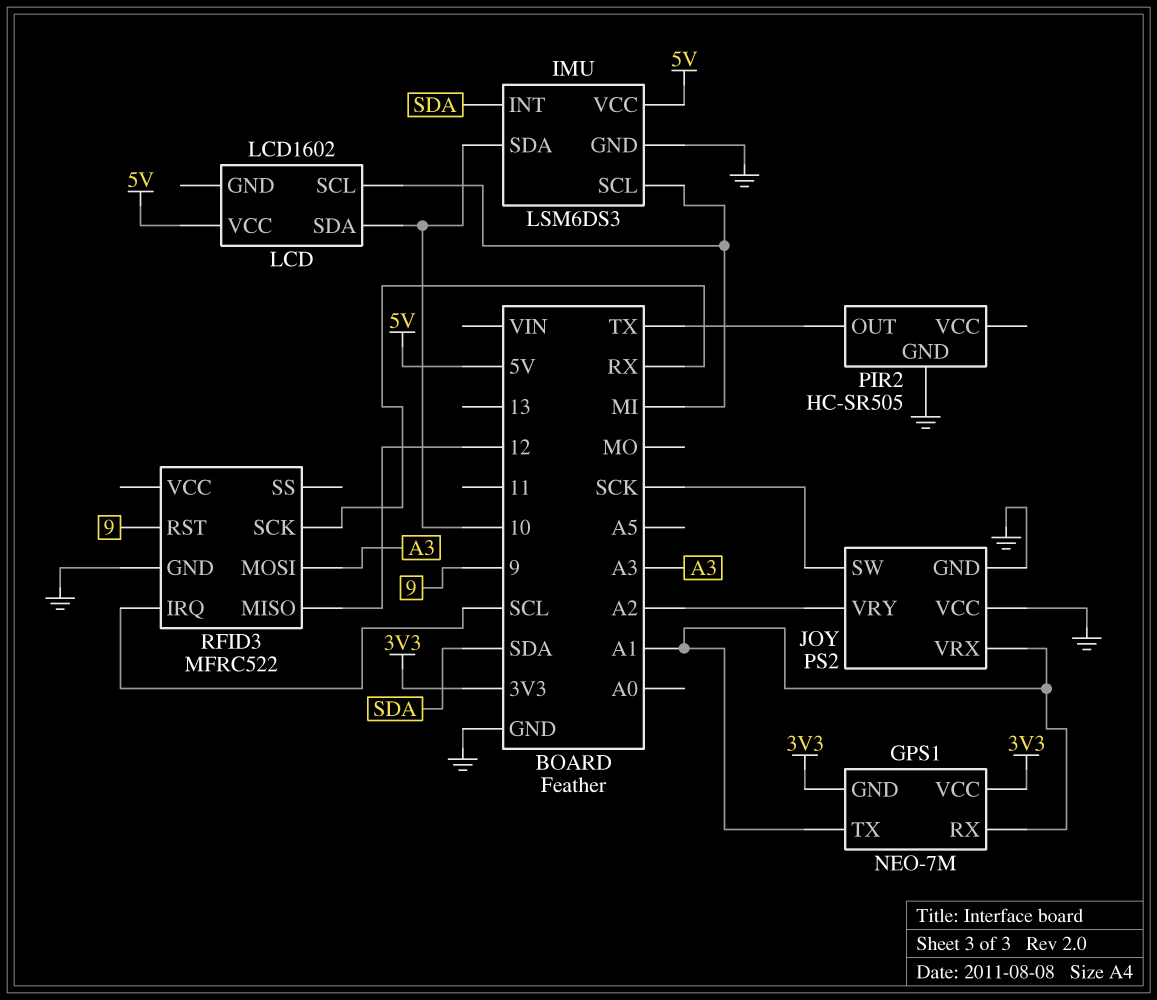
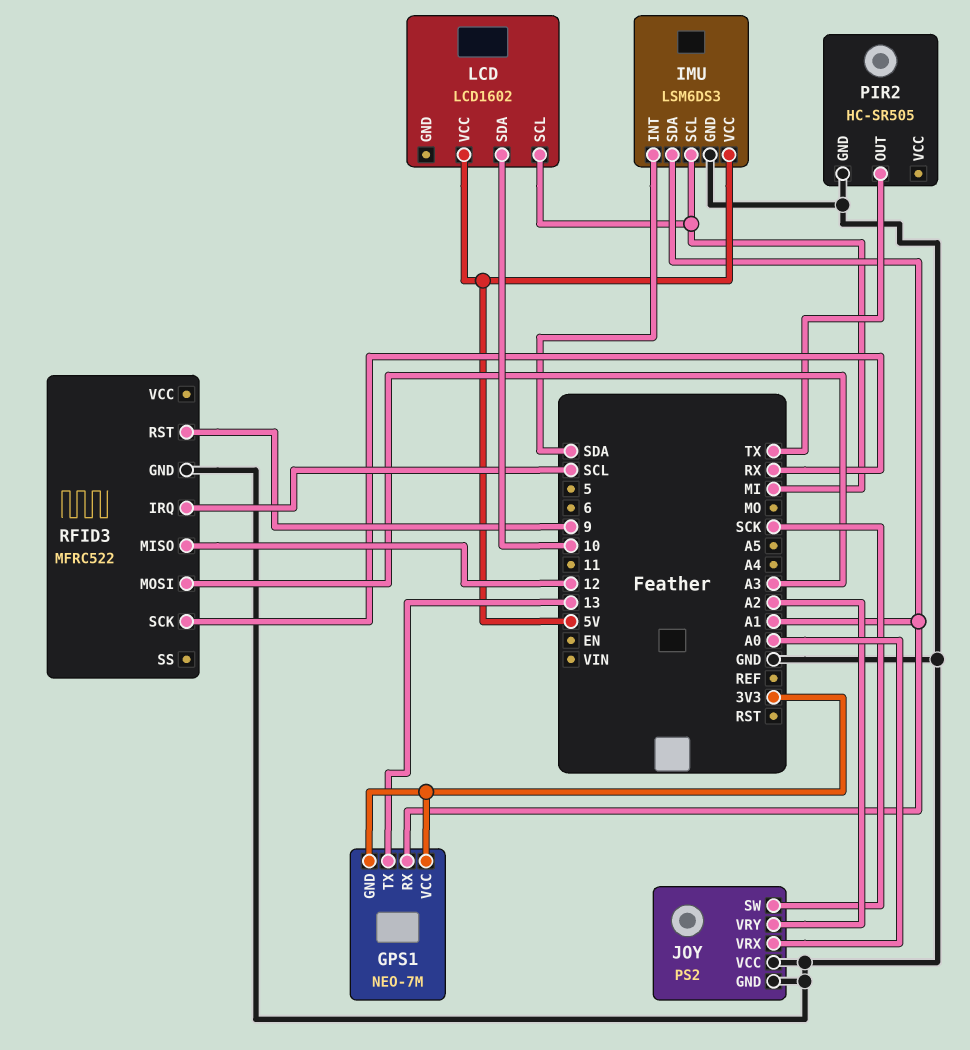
GPS1 pin TX: A1 -> 13
IMU pin SDA: 10 -> A1
JOY pin VRX: A1 -> A0

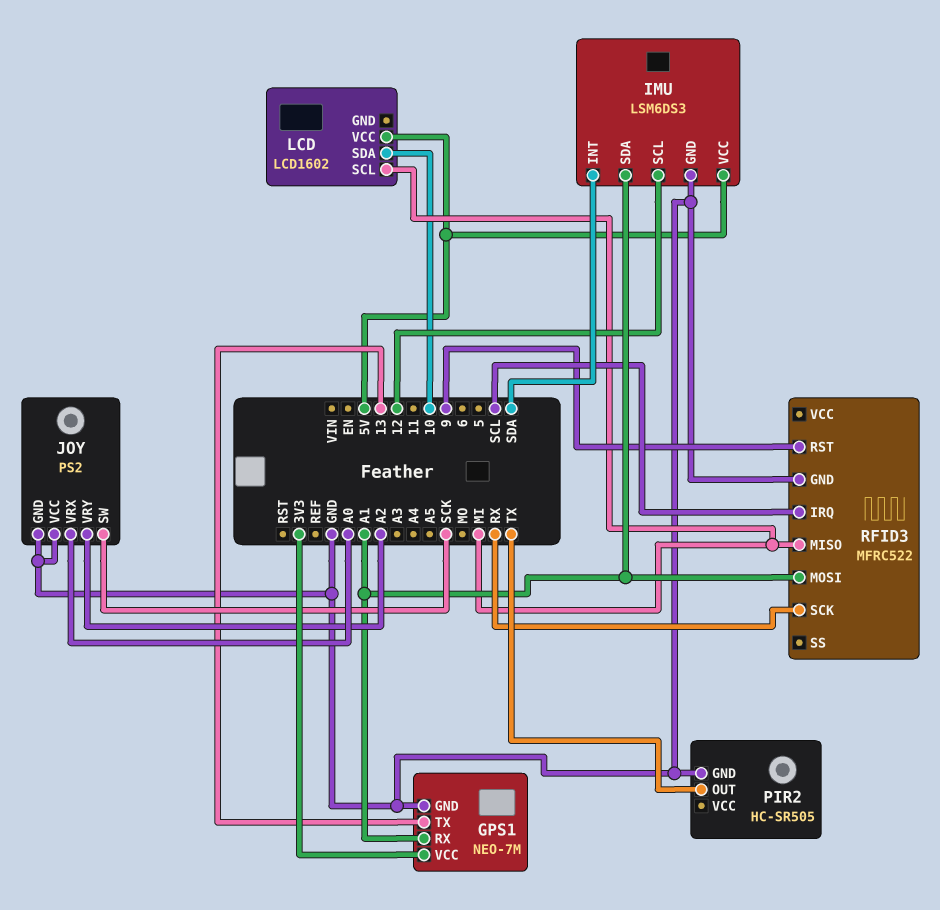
GPS1 pin GND: 3V3 -> GND
IMU pin SCL: MI -> 12
RFID3 pin MISO: 12 -> MI
RFID3 pin MOSI: A3 -> A1

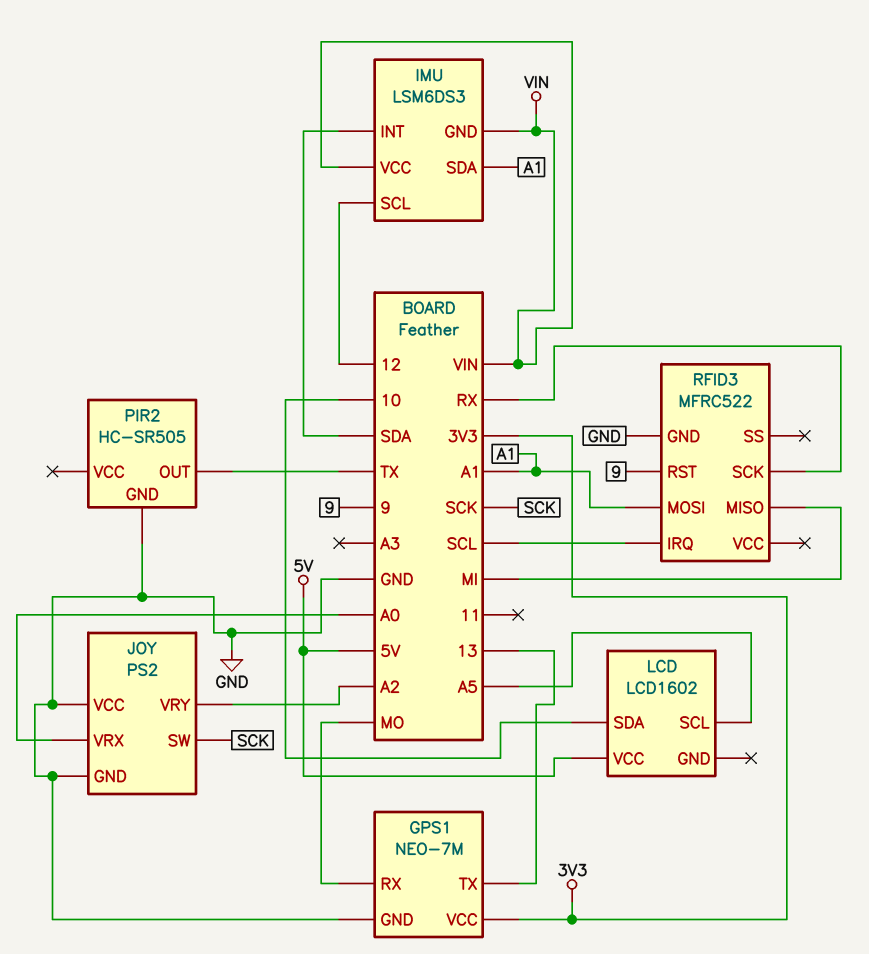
GPS1 pin RX: A1 -> MO
IMU pin GND: GND -> VIN
IMU pin VCC: 5V -> VIN
LCD pin SCL: MI -> A5

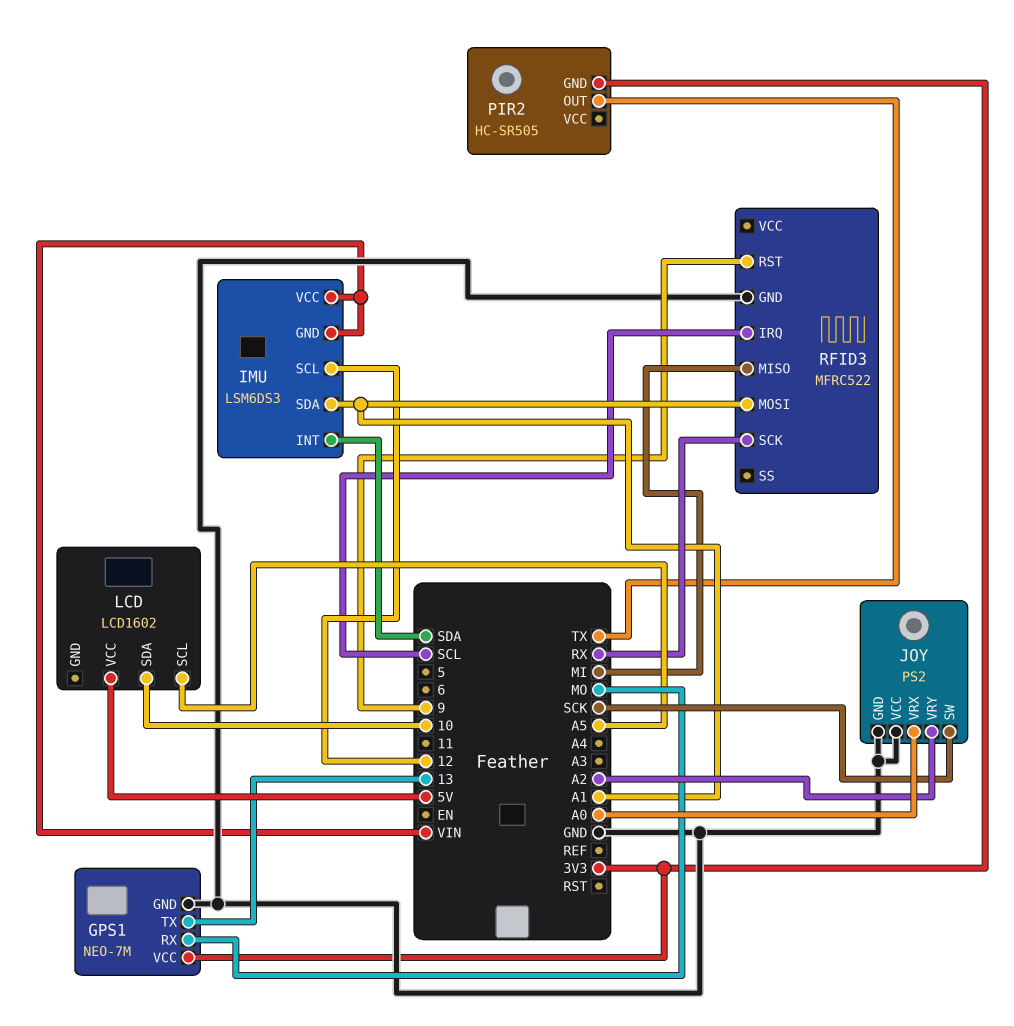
PIR2 pin GND: GND -> 3V3

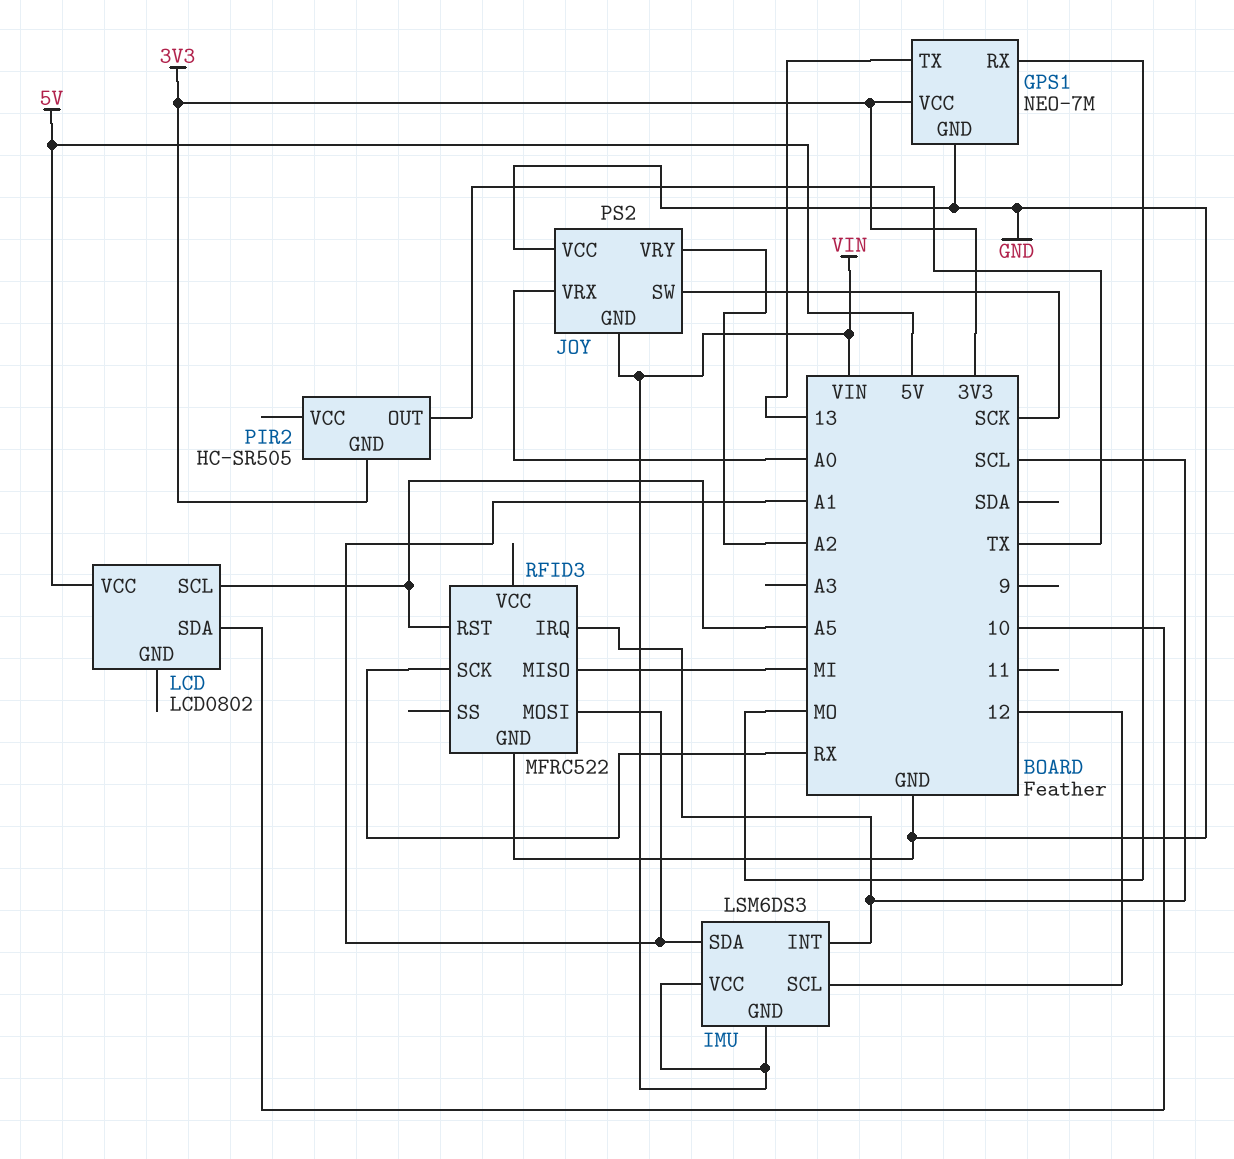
IMU pin INT: SDA -> SCL
JOY pin GND: GND -> VIN
LCD: LCD1602 -> LCD0802
RFID3 pin RST: 9 -> A5

